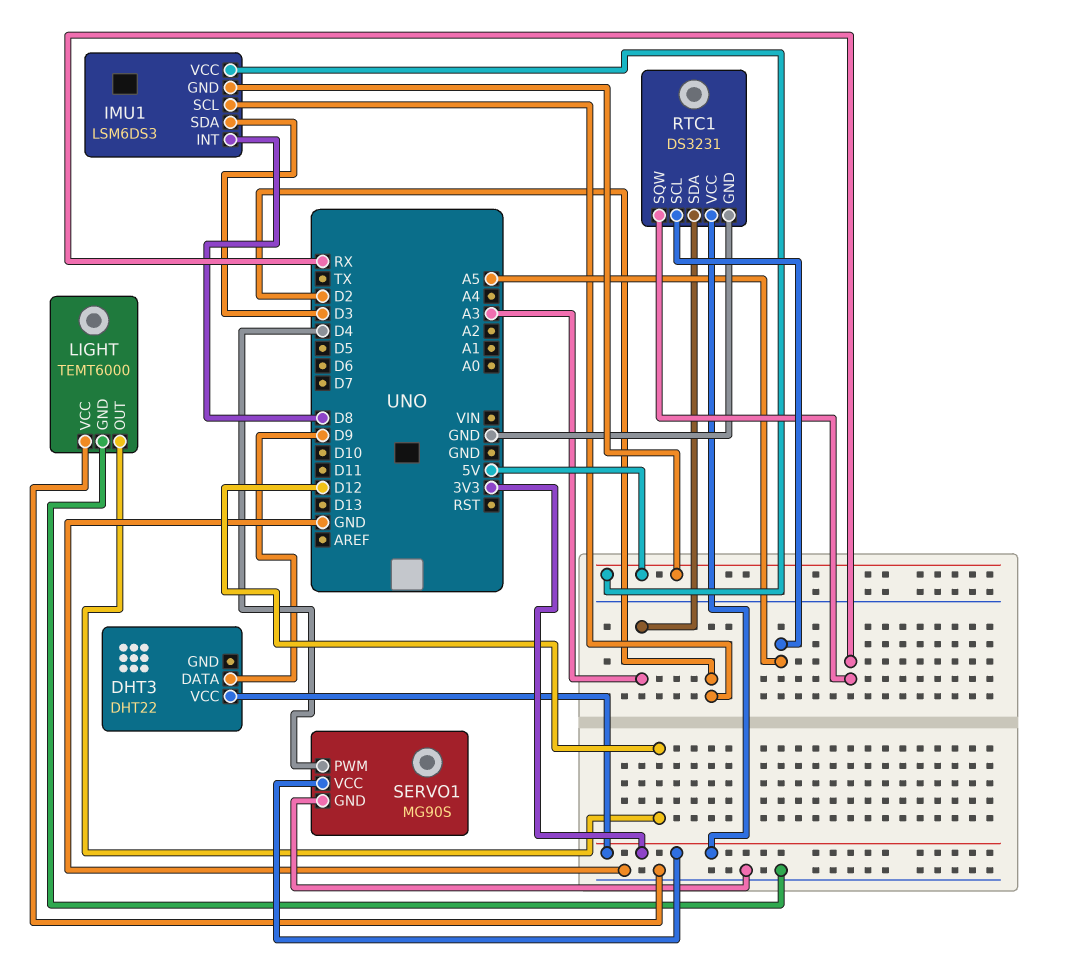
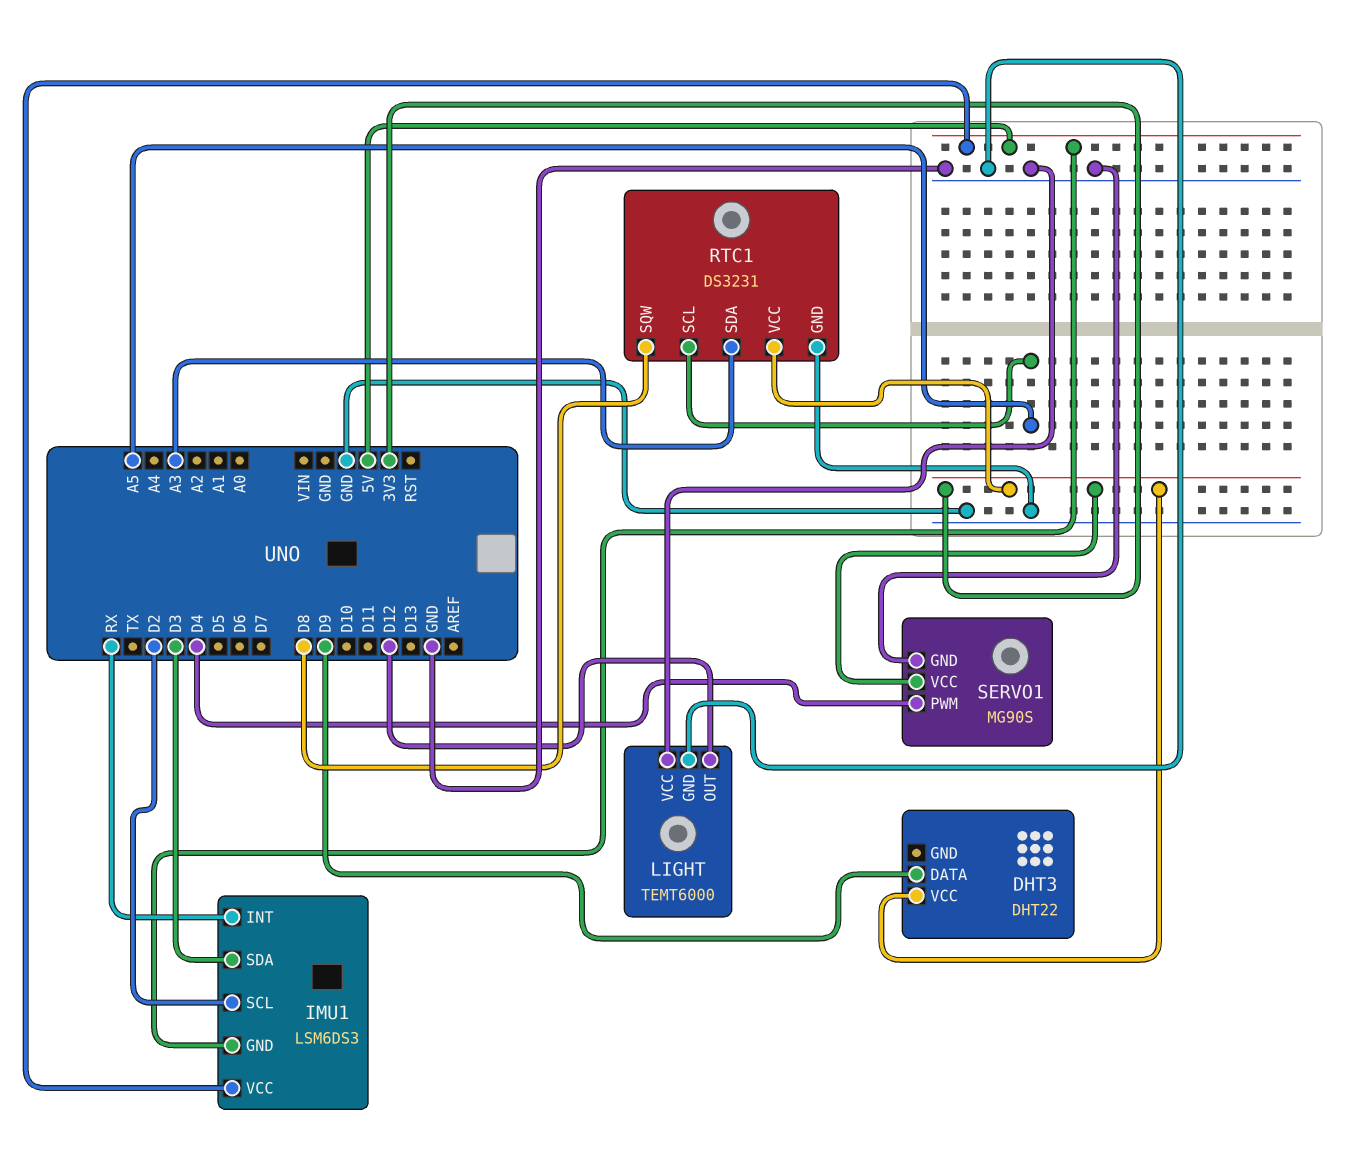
IMU1 pin INT: D8 -> RX
RTC1 pin SQW: RX -> D8

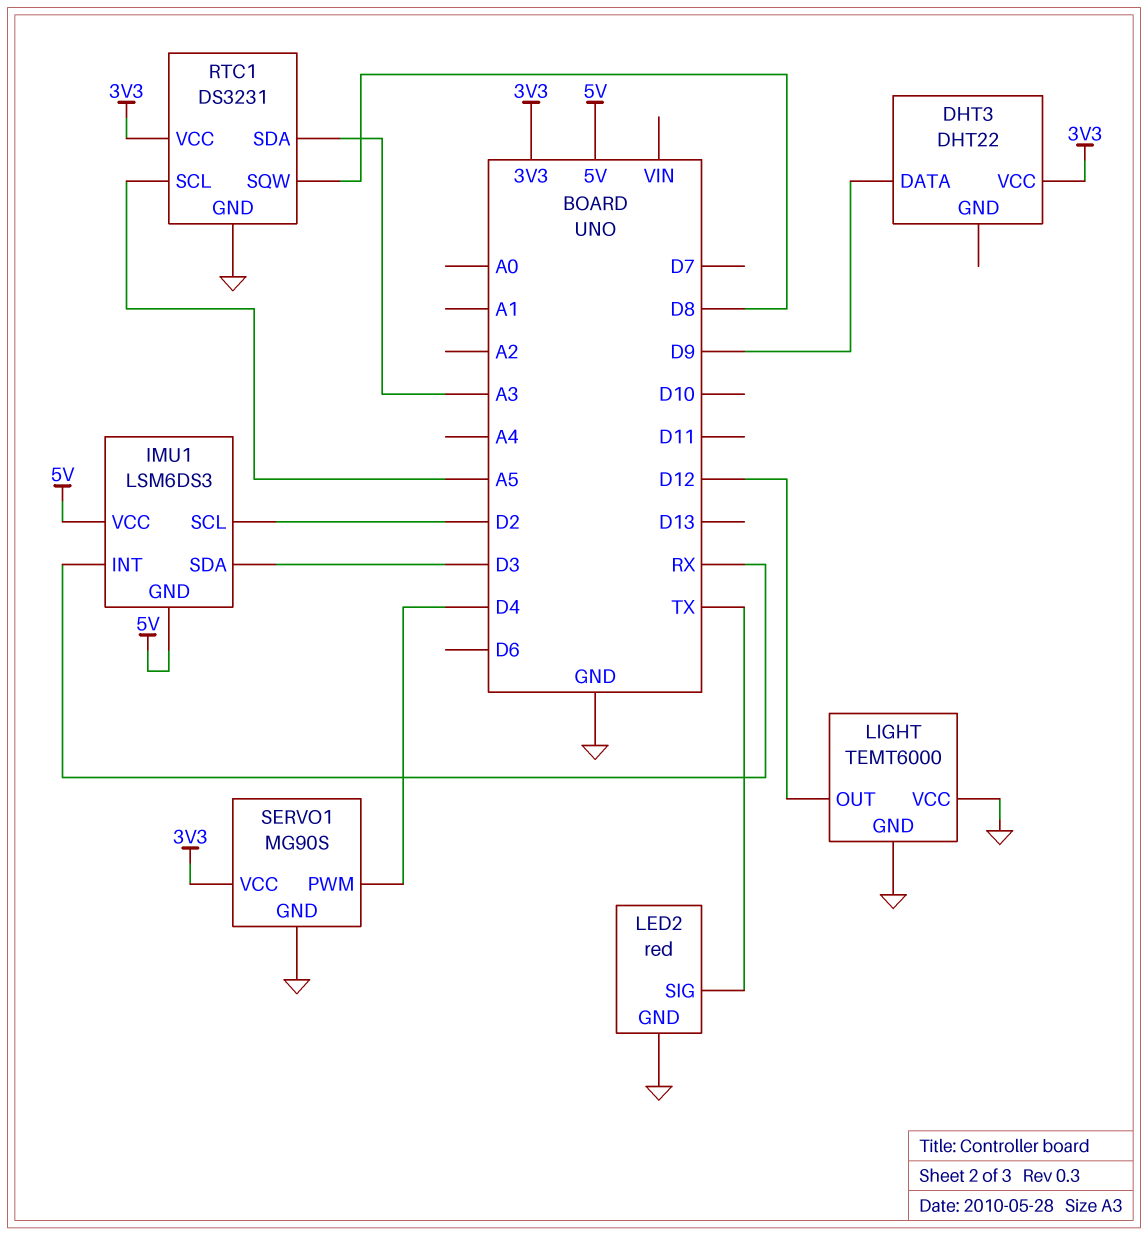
LED2: none -> red
LED2 pin GND: none -> GND
LED2 pin SIG: none -> TX

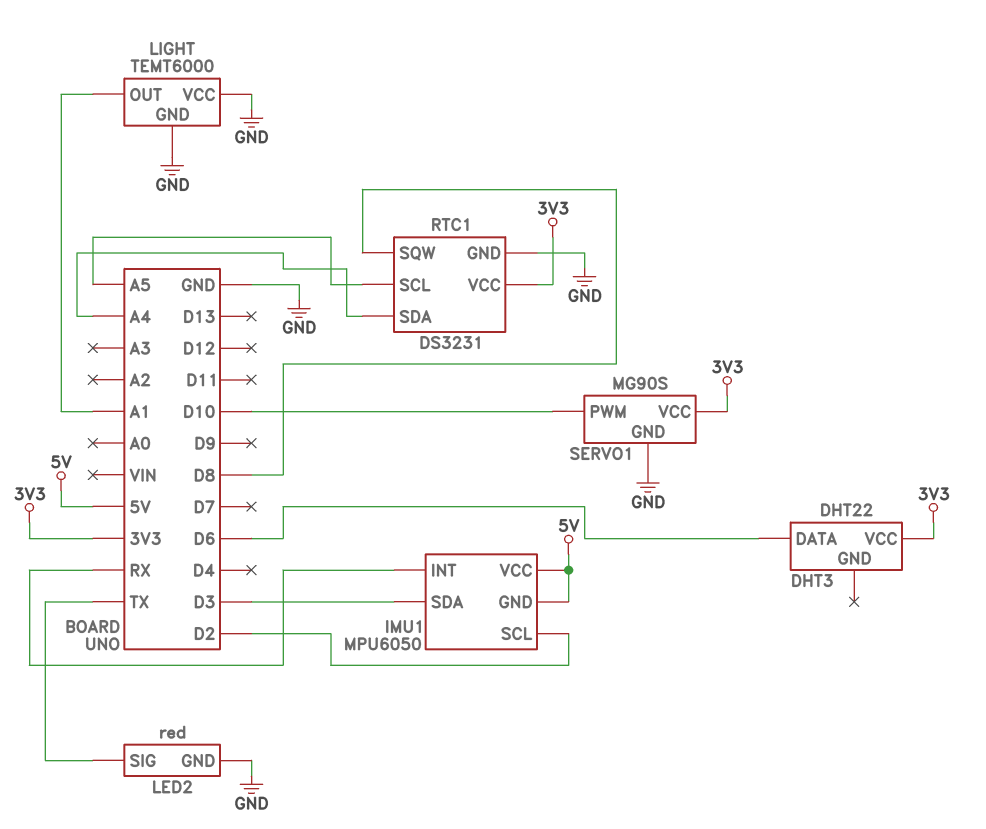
DHT3 pin DATA: D9 -> D6
IMU1: LSM6DS3 -> MPU6050
LIGHT pin OUT: D12 -> A1
RTC1 pin SDA: A3 -> A4
SERVO1 pin PWM: D4 -> D10

